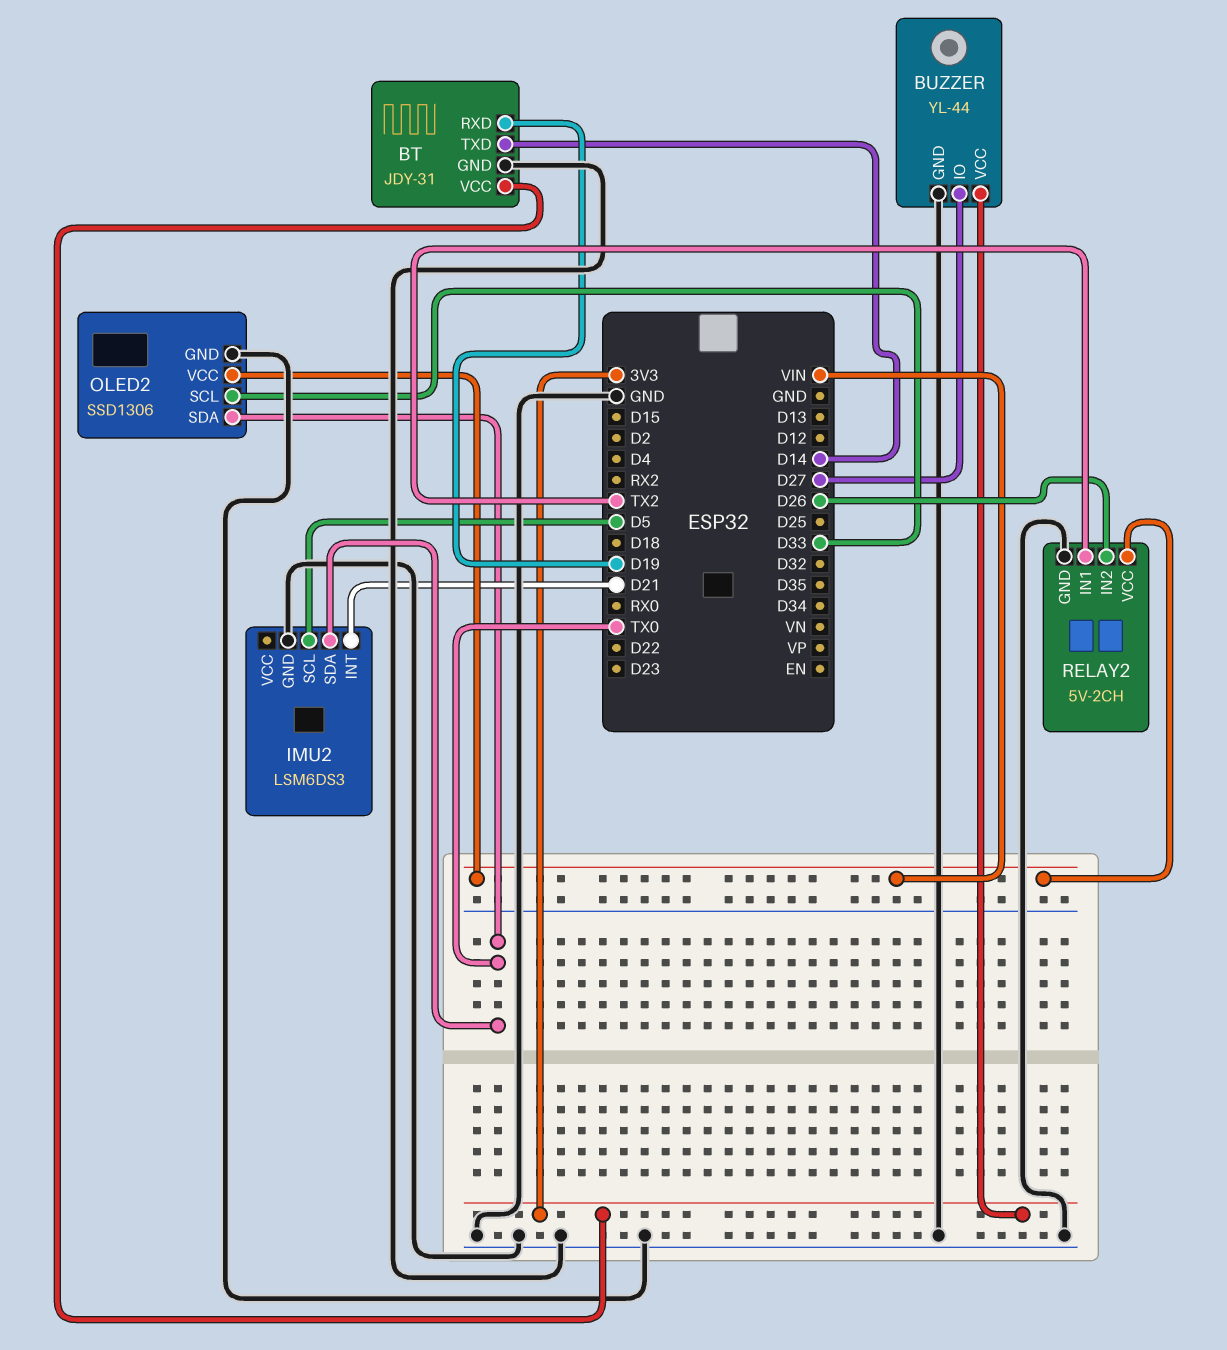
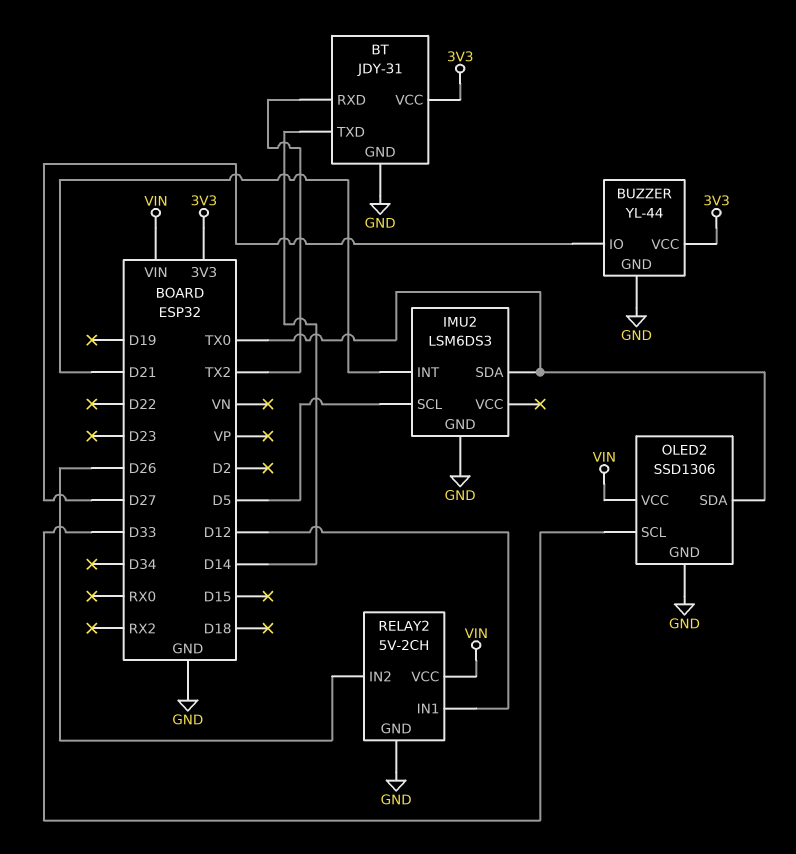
BT pin RXD: D19 -> TX2
RELAY2 pin IN1: TX2 -> D12

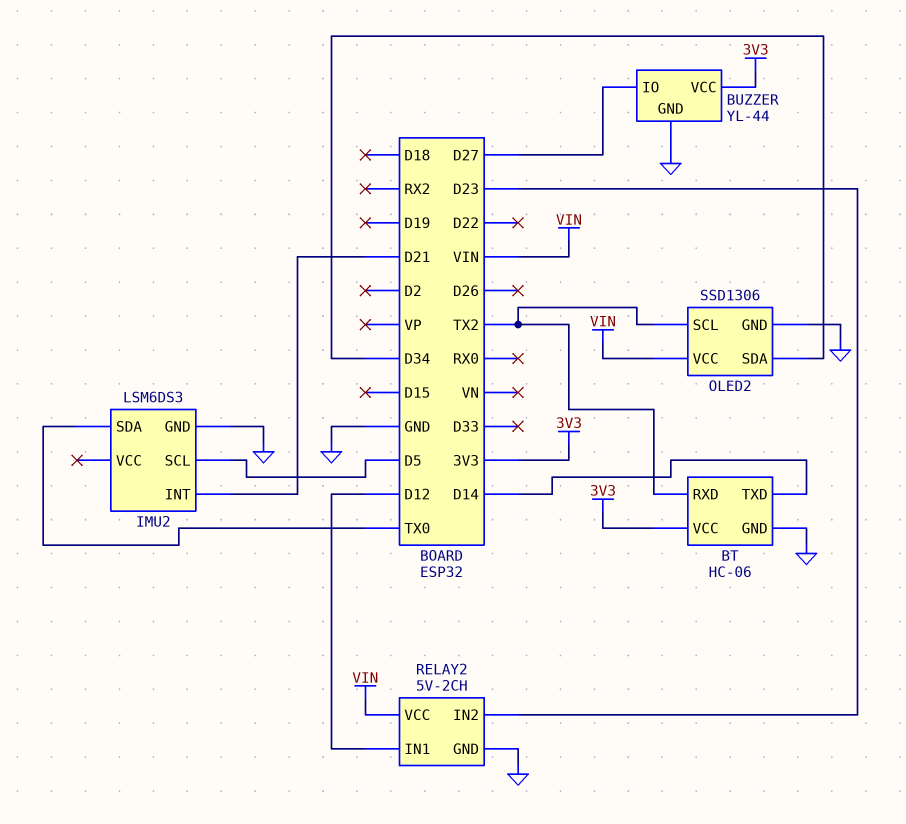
BT: JDY-31 -> HC-06
OLED2 pin SCL: D33 -> TX2
OLED2 pin SDA: TX0 -> D34
RELAY2 pin IN2: D26 -> D23

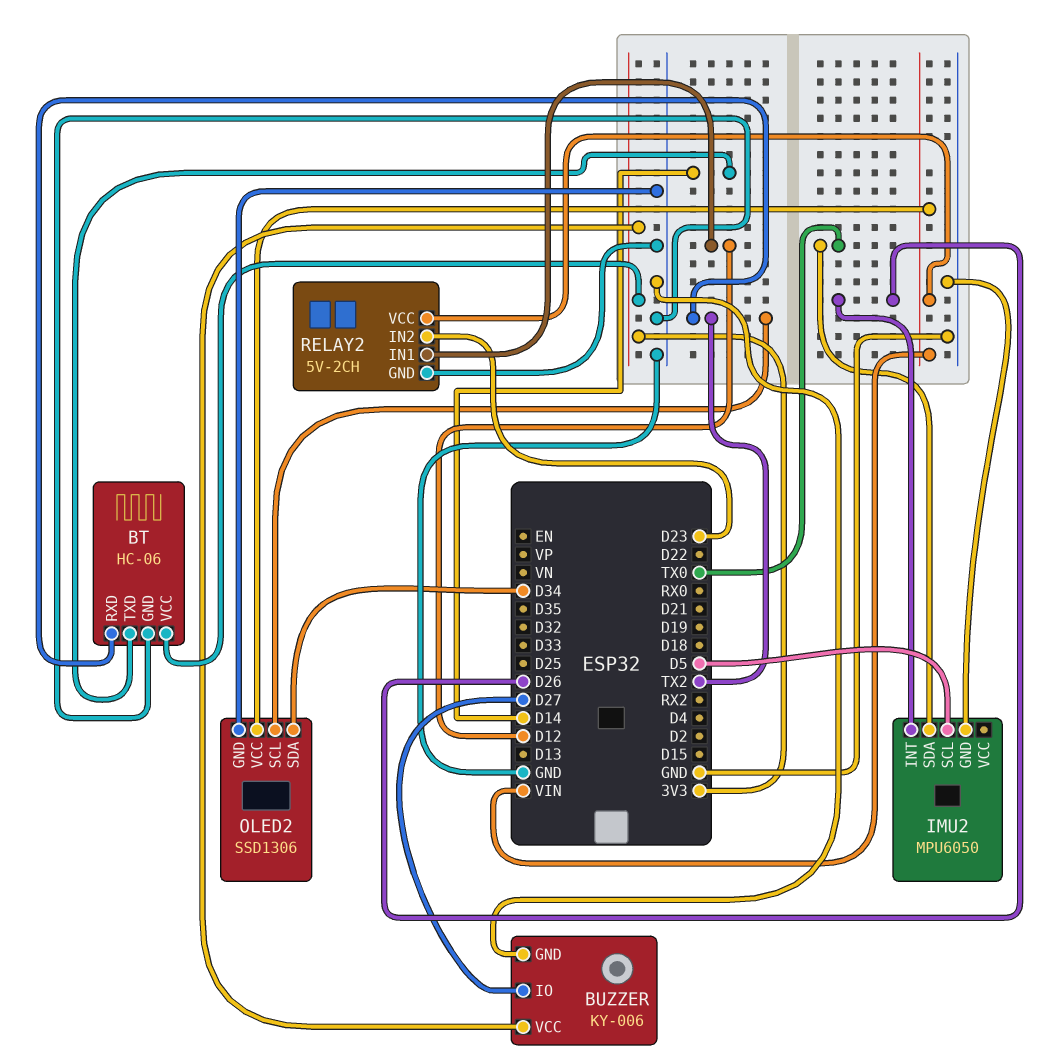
BUZZER: YL-44 -> KY-006
IMU2: LSM6DS3 -> MPU6050
IMU2 pin INT: D21 -> D26

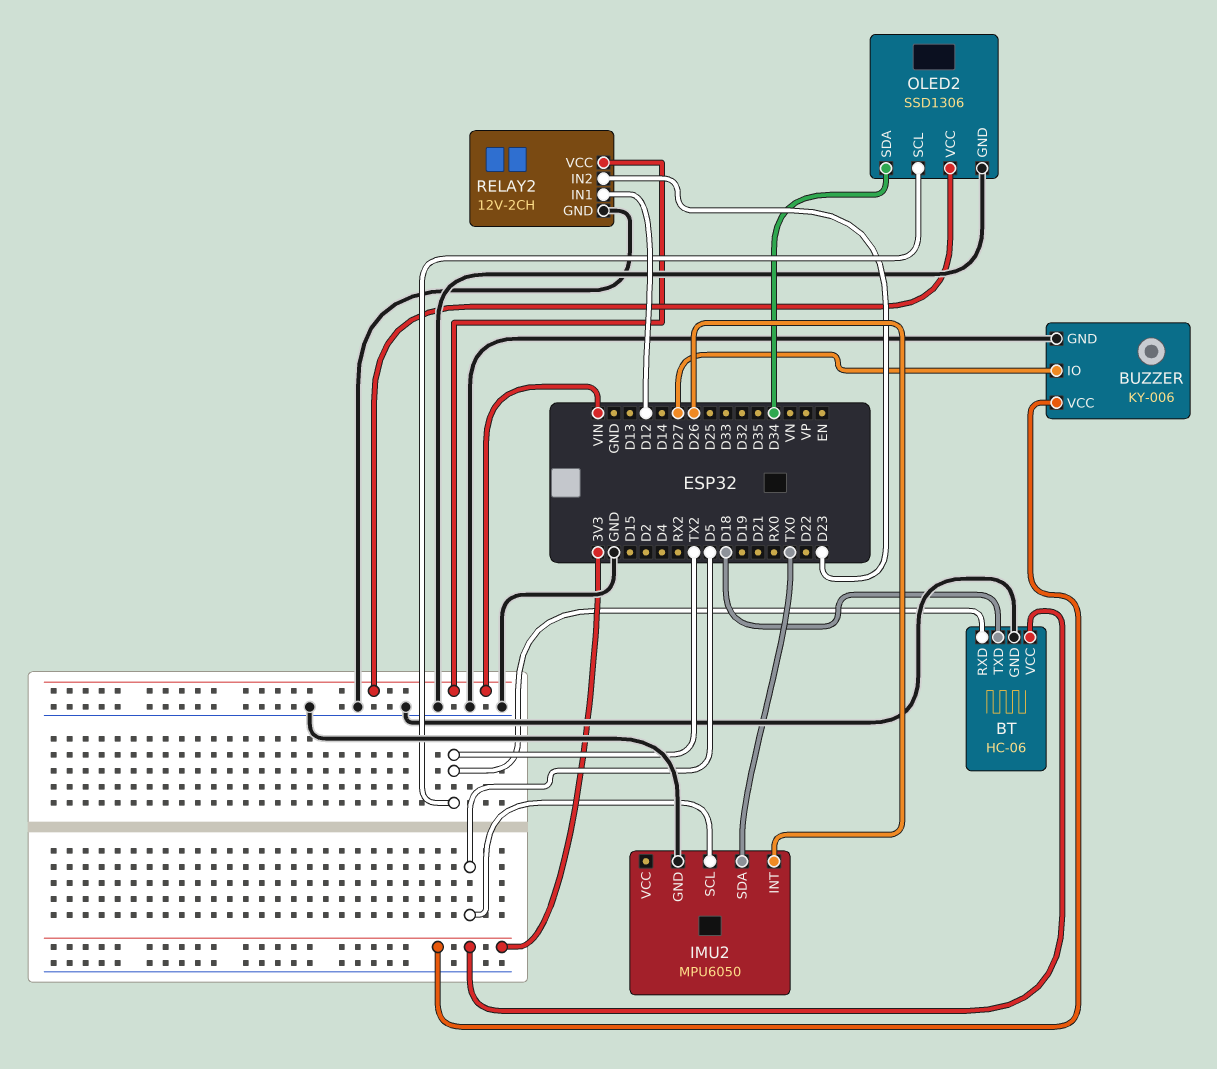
BT pin TXD: D14 -> D18
RELAY2: 5V-2CH -> 12V-2CH

